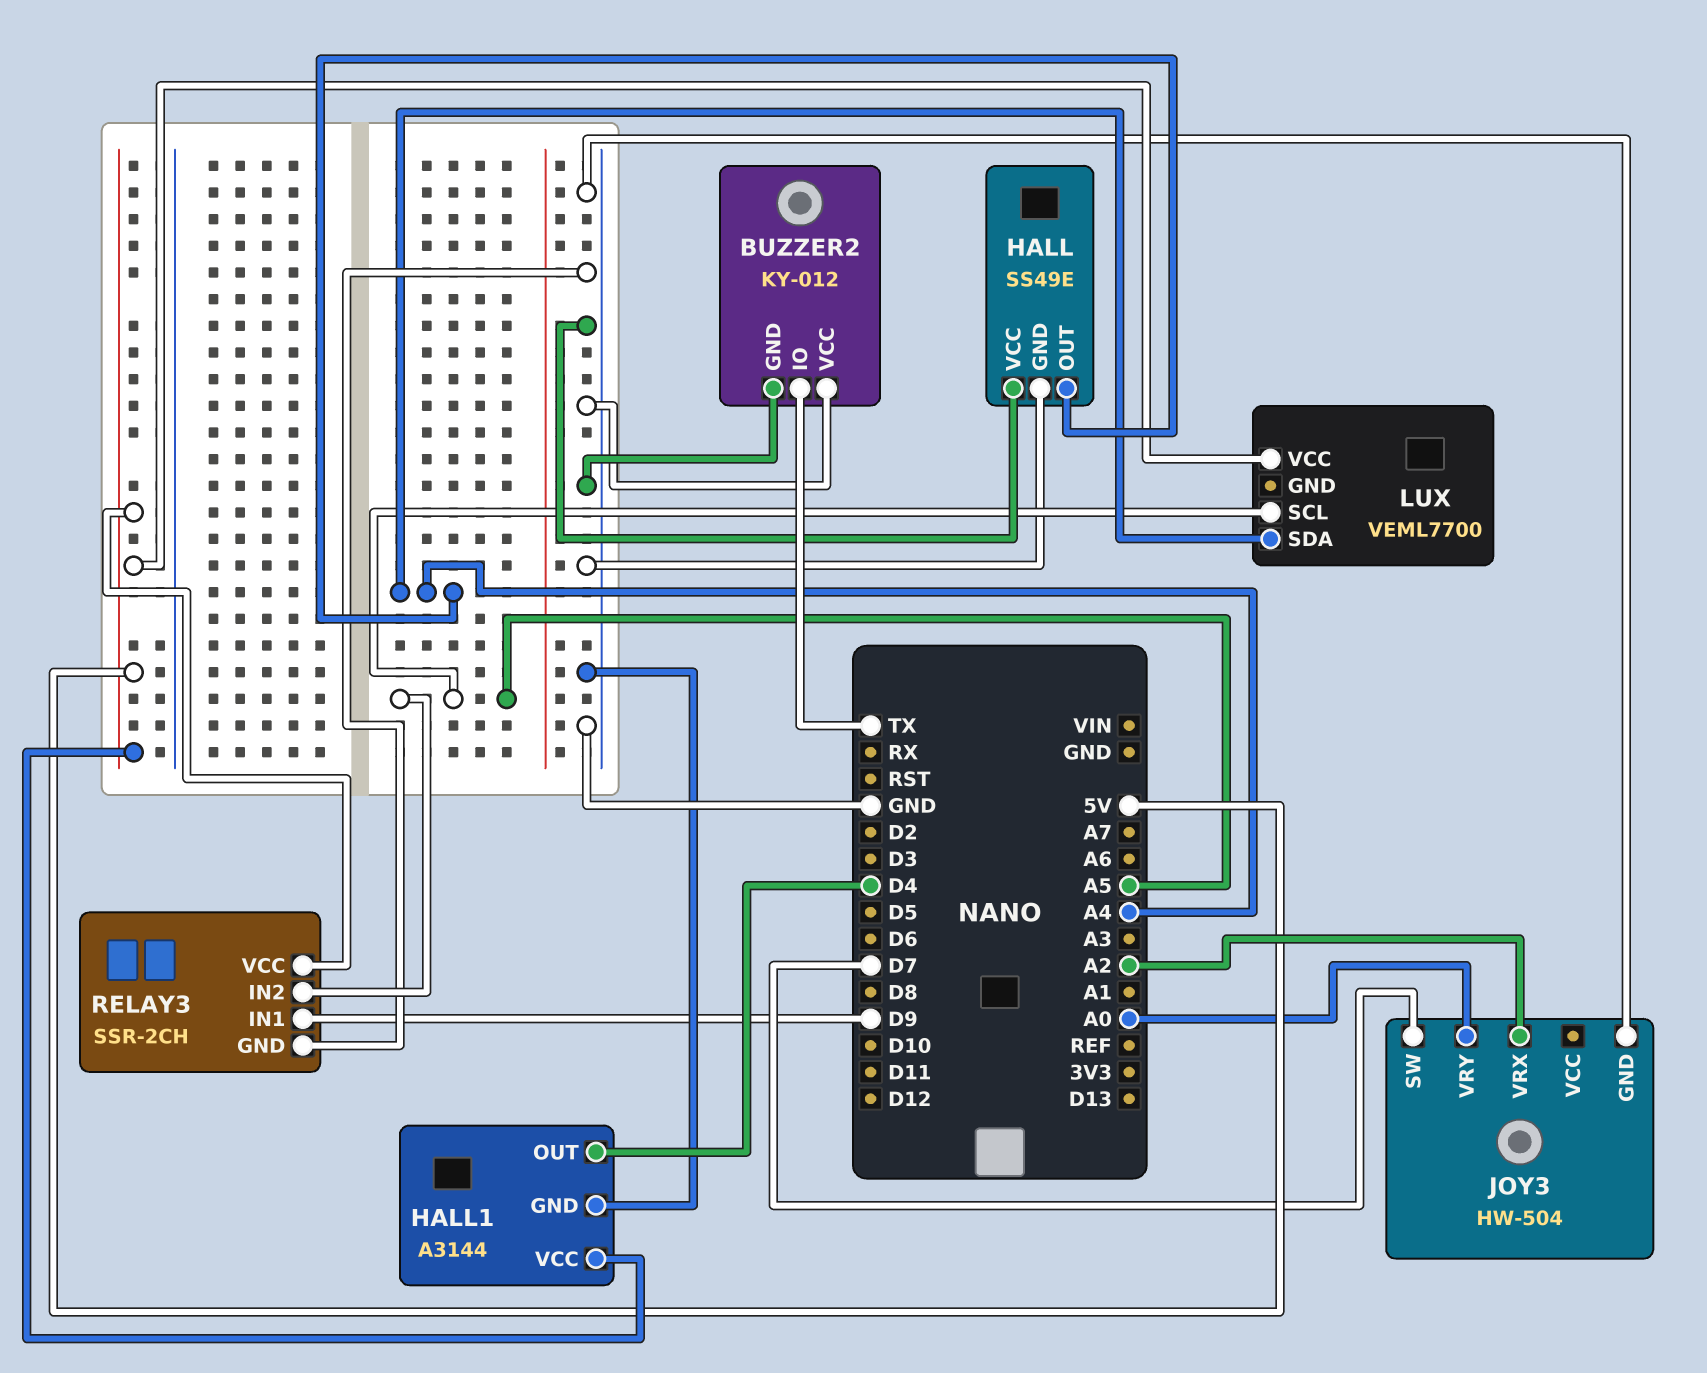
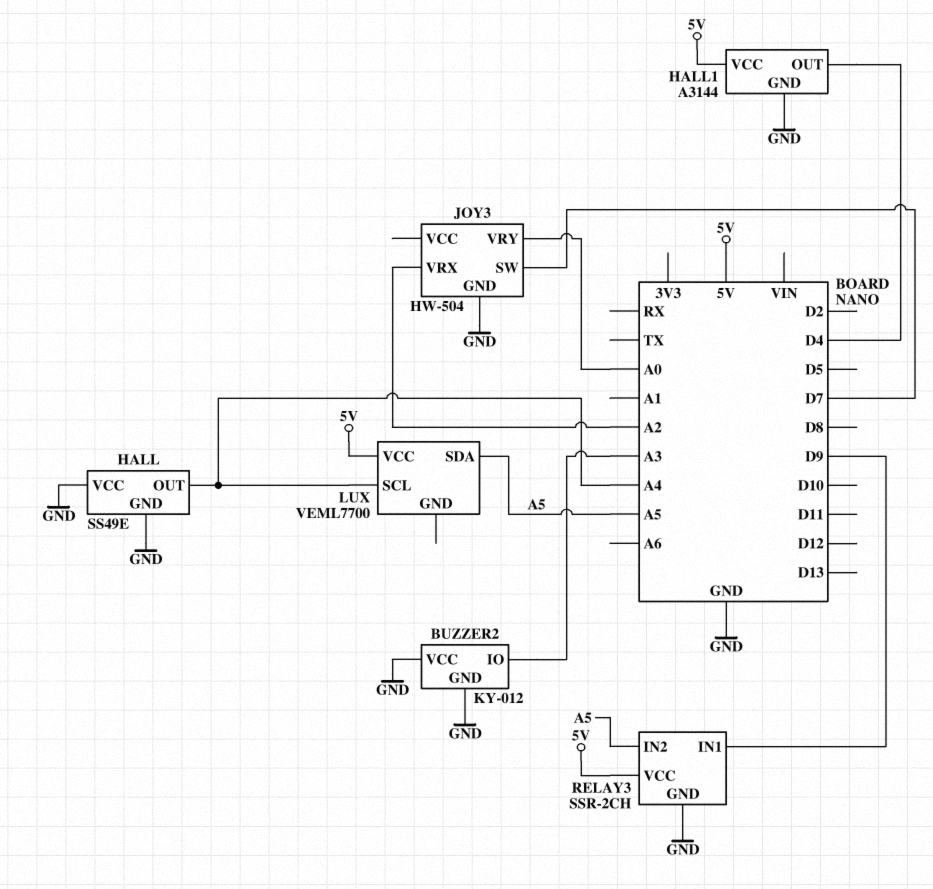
BUZZER2 pin IO: TX -> A3
LUX pin SCL: A5 -> A4
LUX pin SDA: A4 -> A5

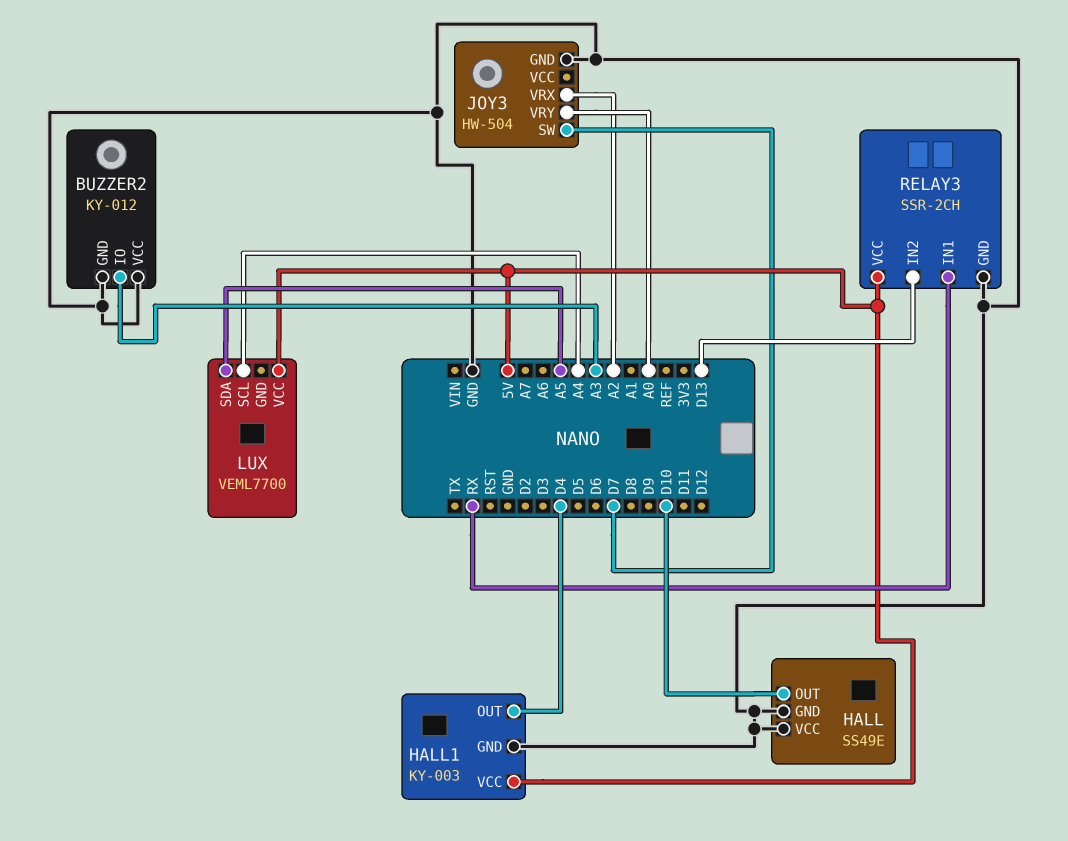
HALL pin OUT: A4 -> D10
HALL1: A3144 -> KY-003
RELAY3 pin IN1: D9 -> RX
RELAY3 pin IN2: A5 -> D13

